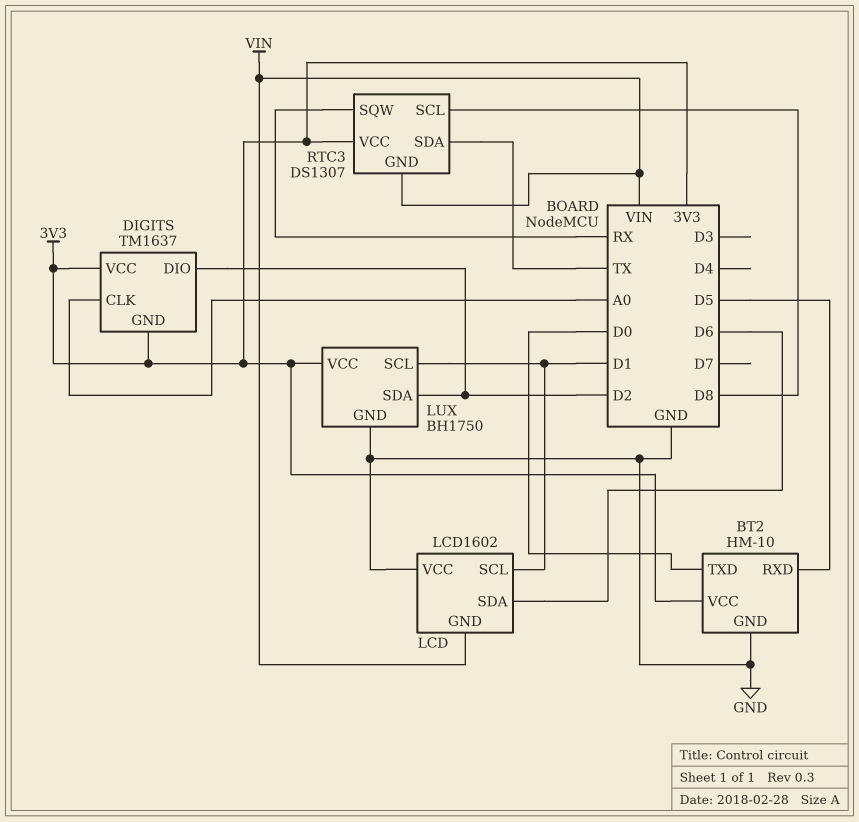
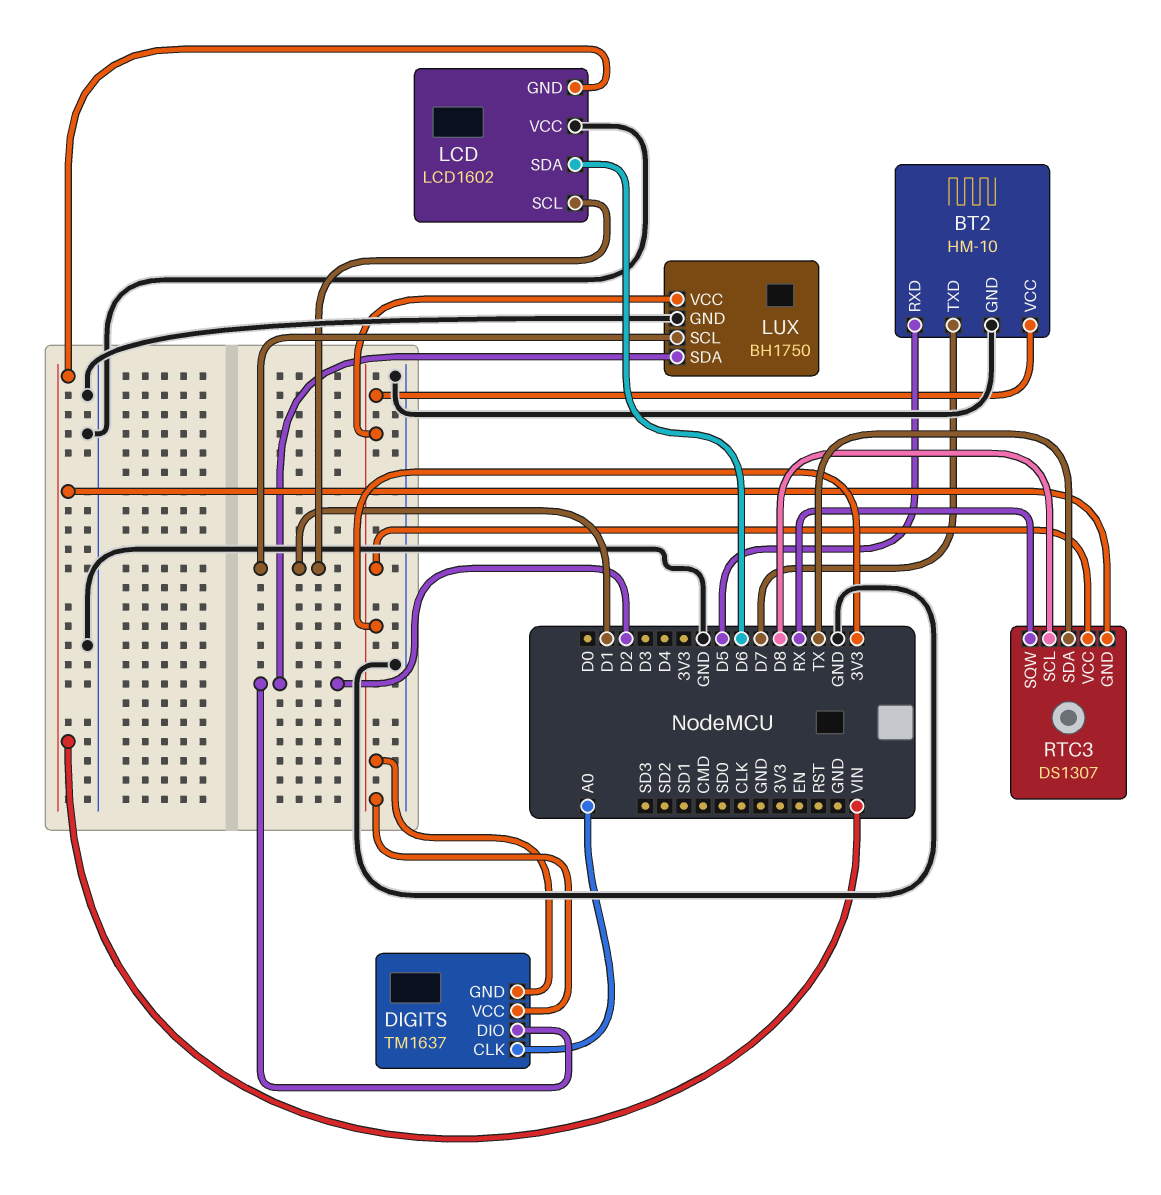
BT2 pin TXD: D0 -> D7

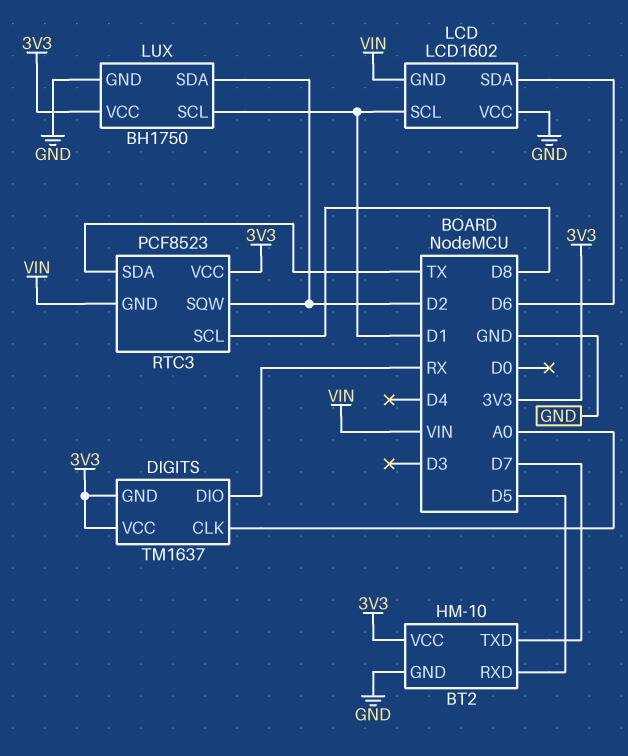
DIGITS pin DIO: D2 -> RX
RTC3: DS1307 -> PCF8523
RTC3 pin SQW: RX -> D2

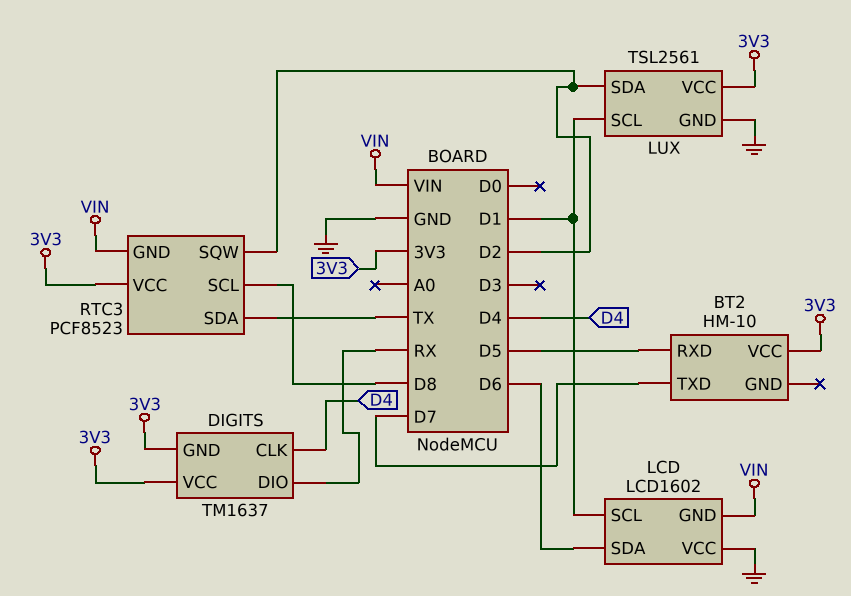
BT2 pin GND: GND -> none
DIGITS pin CLK: A0 -> D4
LUX: BH1750 -> TSL2561

